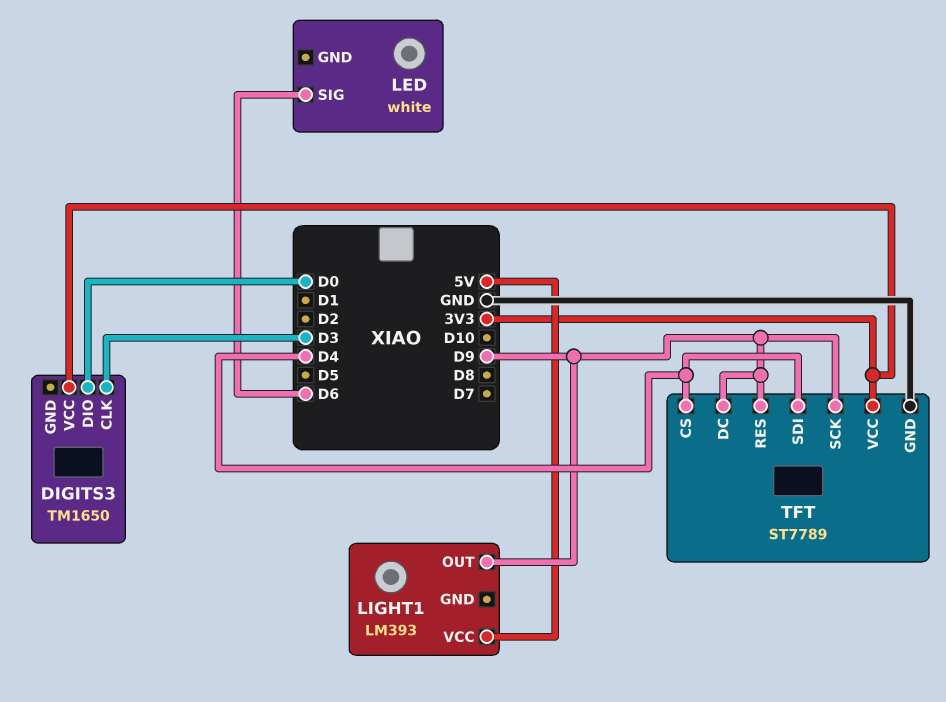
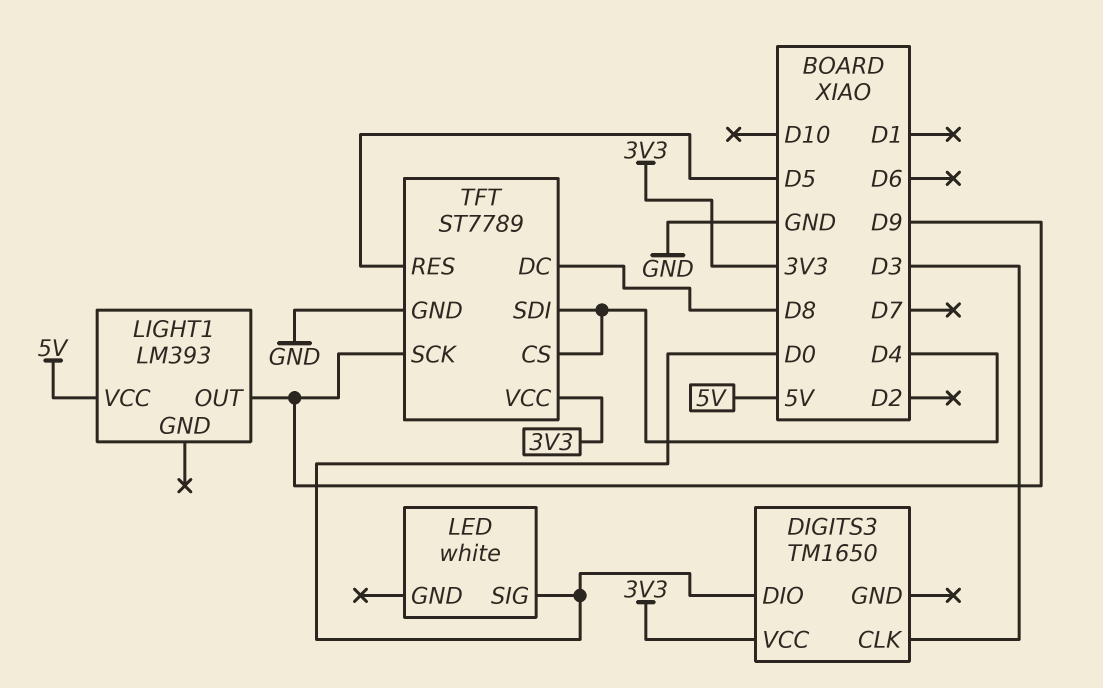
LED pin SIG: D6 -> D0
TFT pin DC: D9 -> D8
TFT pin RES: D9 -> D5

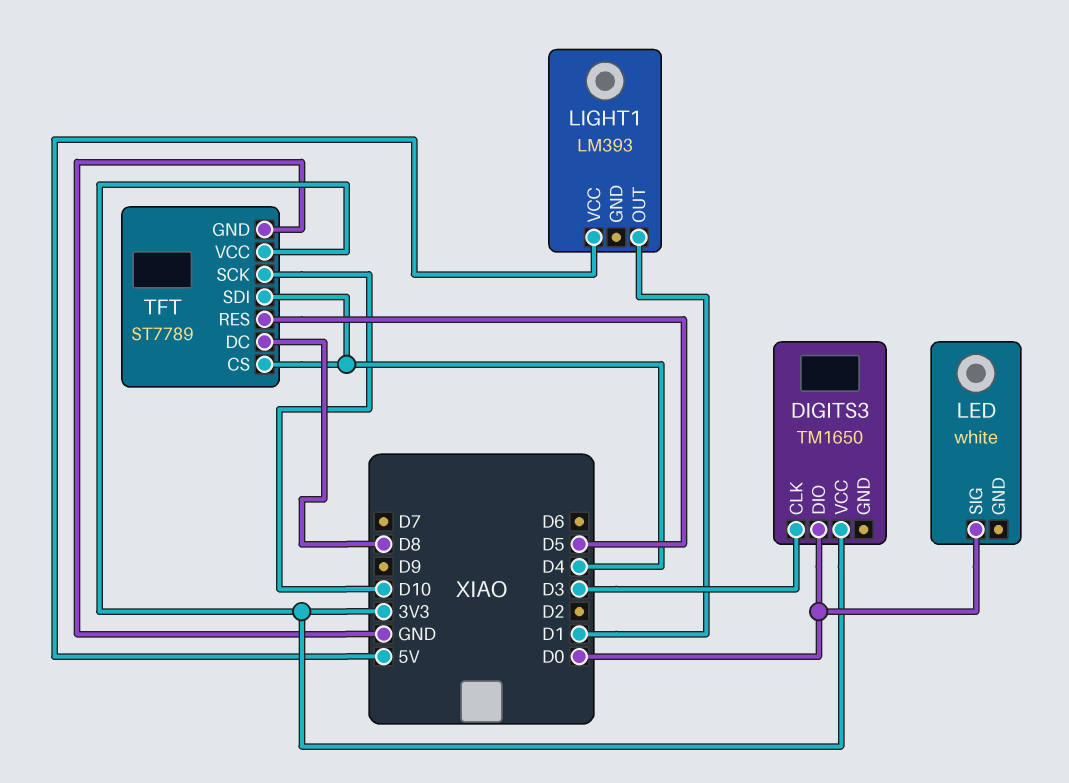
LIGHT1 pin OUT: D9 -> D1
TFT pin SCK: D9 -> D10

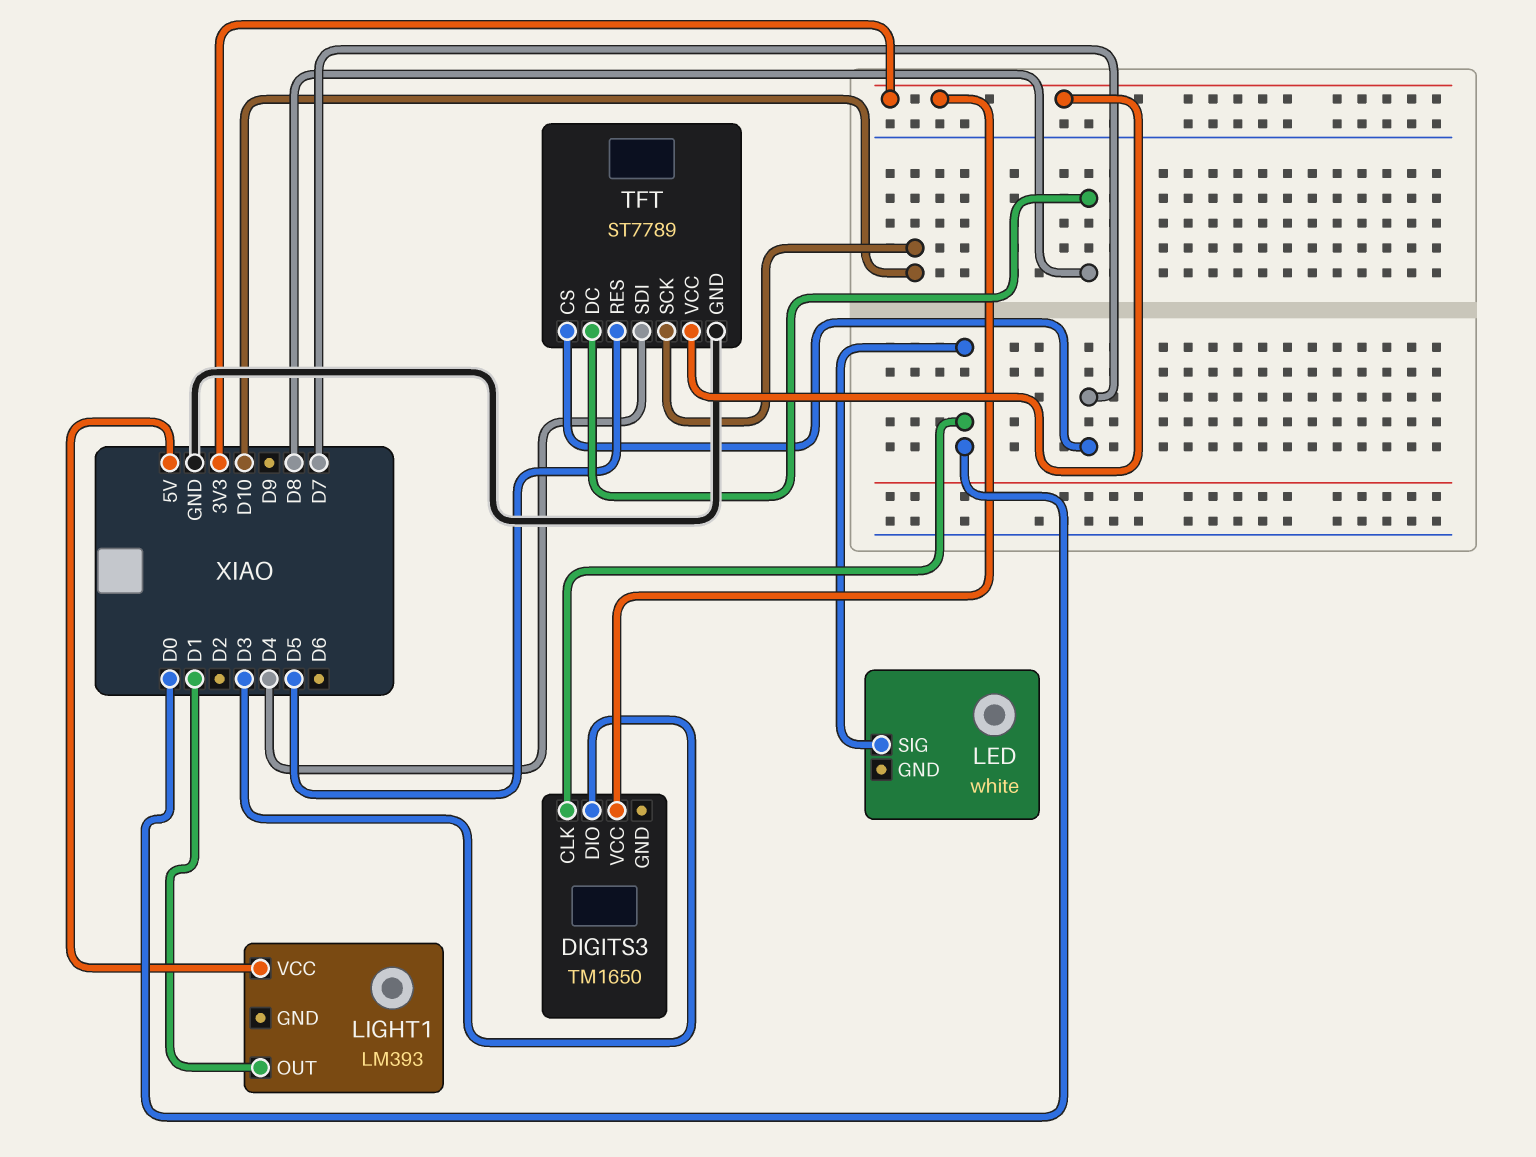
DIGITS3 pin CLK: D3 -> D0
DIGITS3 pin DIO: D0 -> D3
TFT pin CS: D4 -> D7

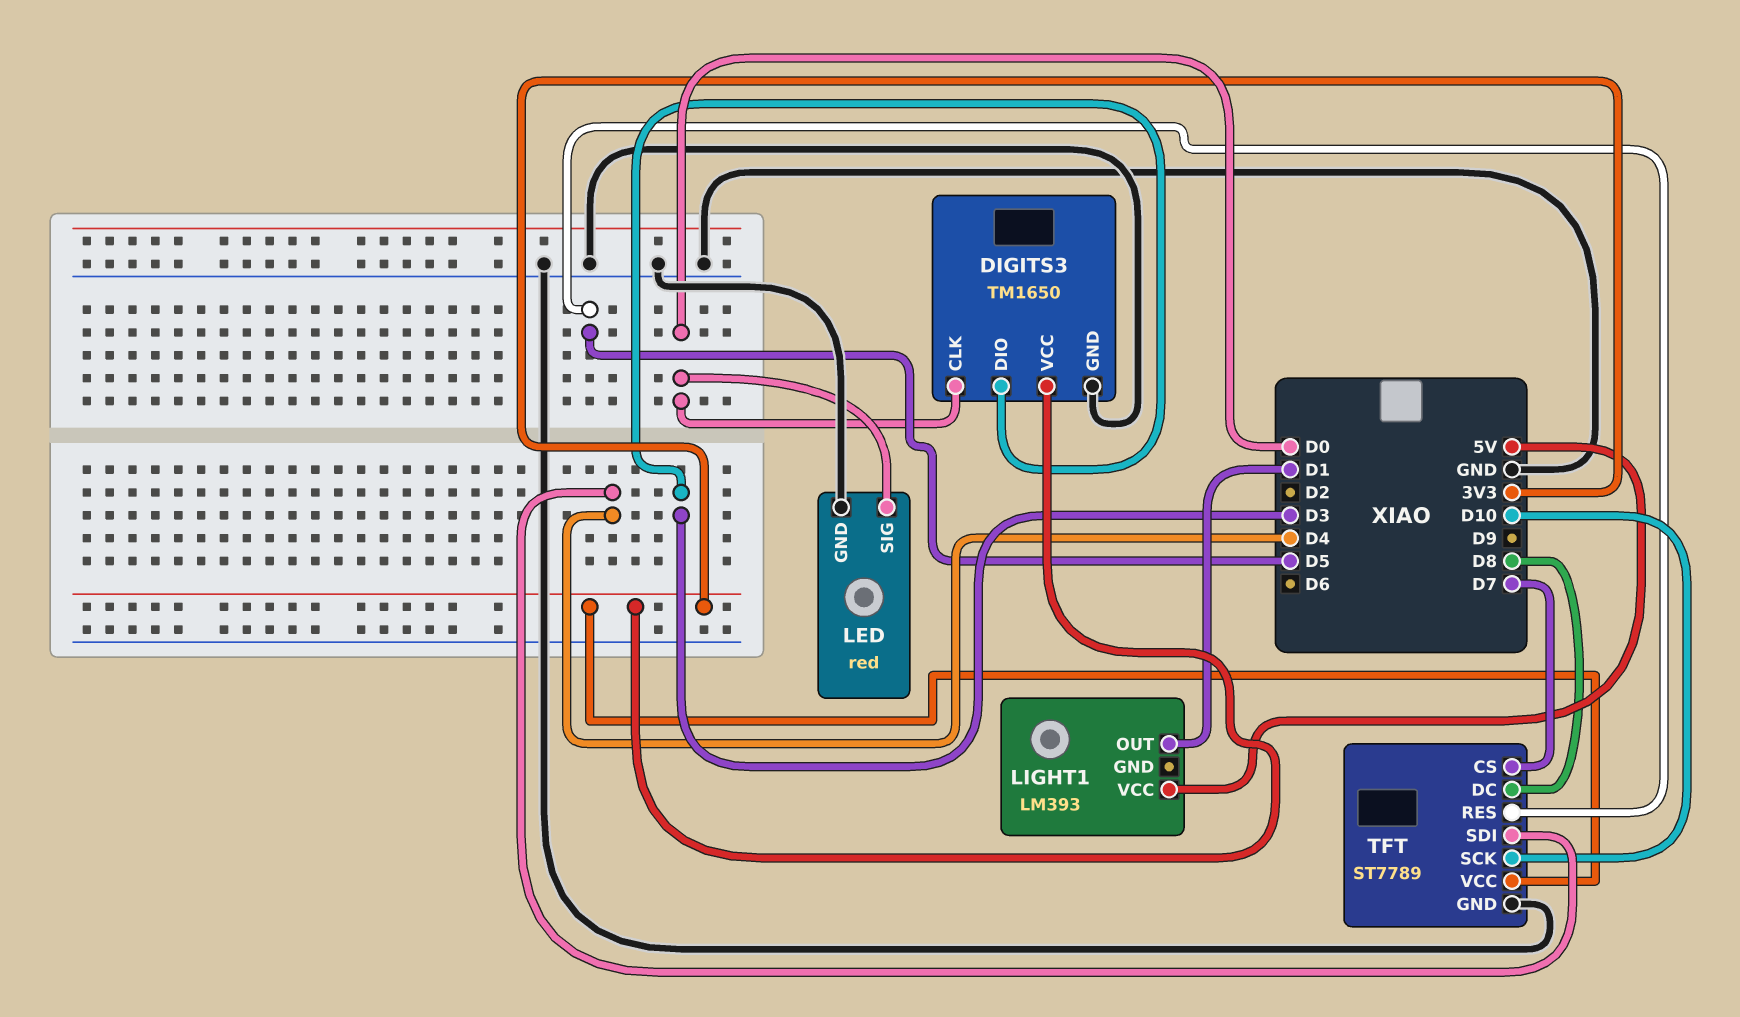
DIGITS3 pin GND: none -> GND
LED: white -> red
LED pin GND: none -> GND

